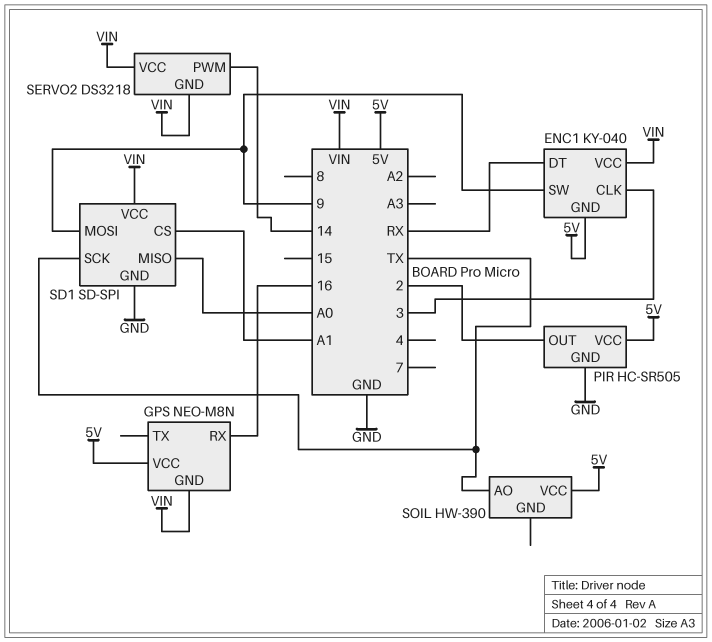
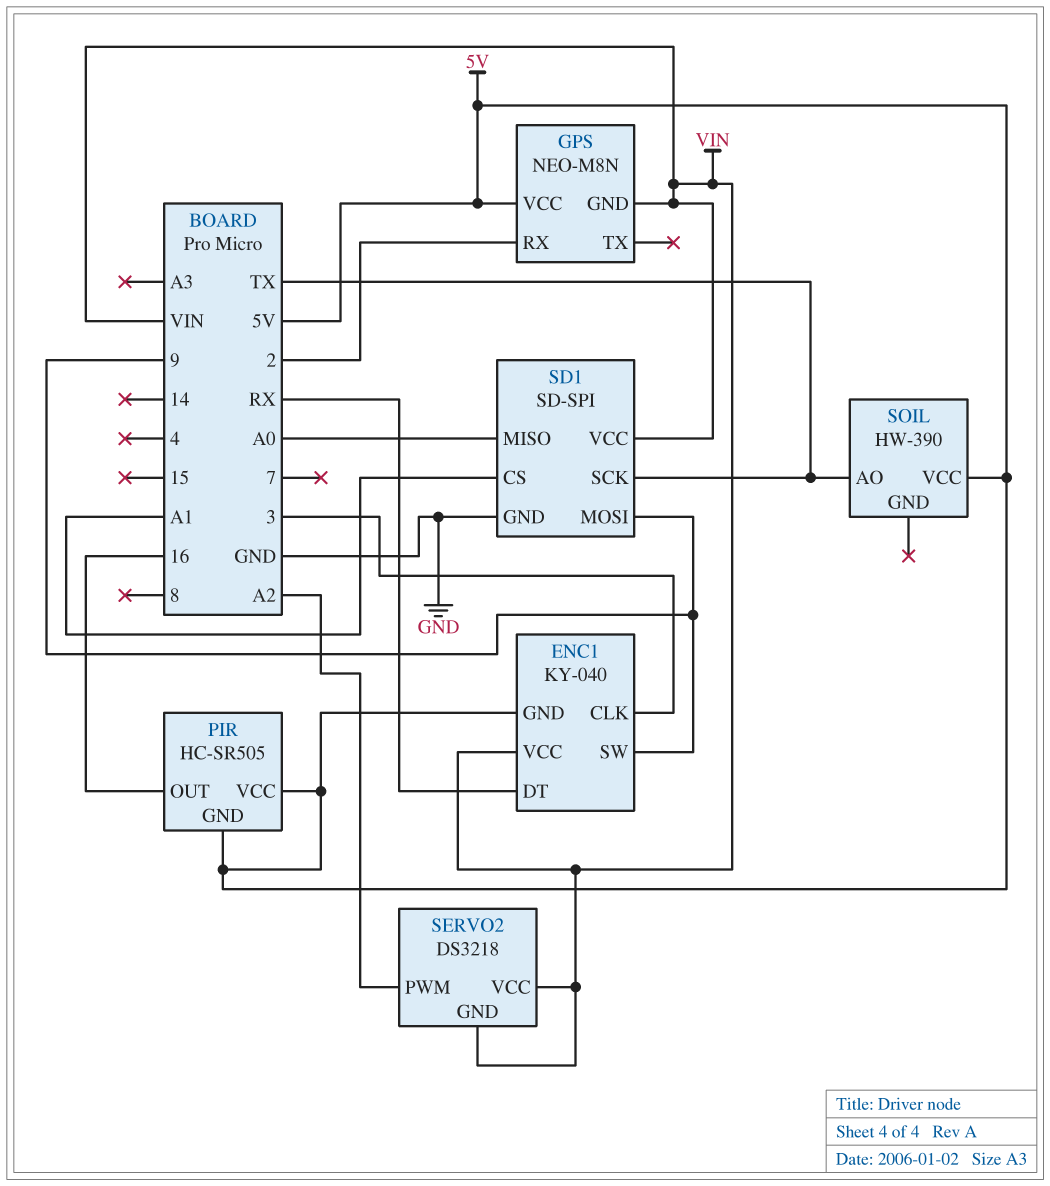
GPS pin RX: 16 -> 2
PIR pin GND: GND -> 5V
PIR pin OUT: 2 -> 16
SERVO2 pin PWM: 14 -> A2

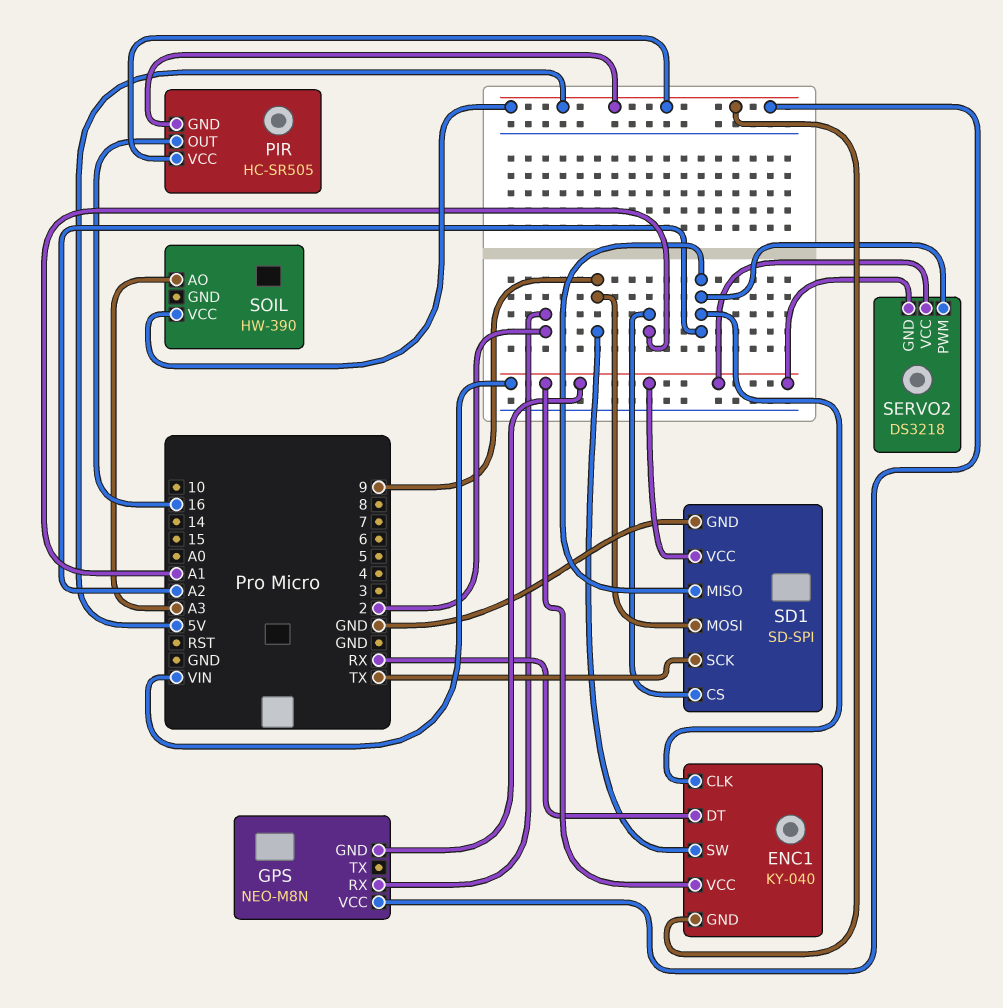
ENC1 pin CLK: 3 -> A2
SD1 pin MISO: A0 -> A2
SOIL pin AO: TX -> A3

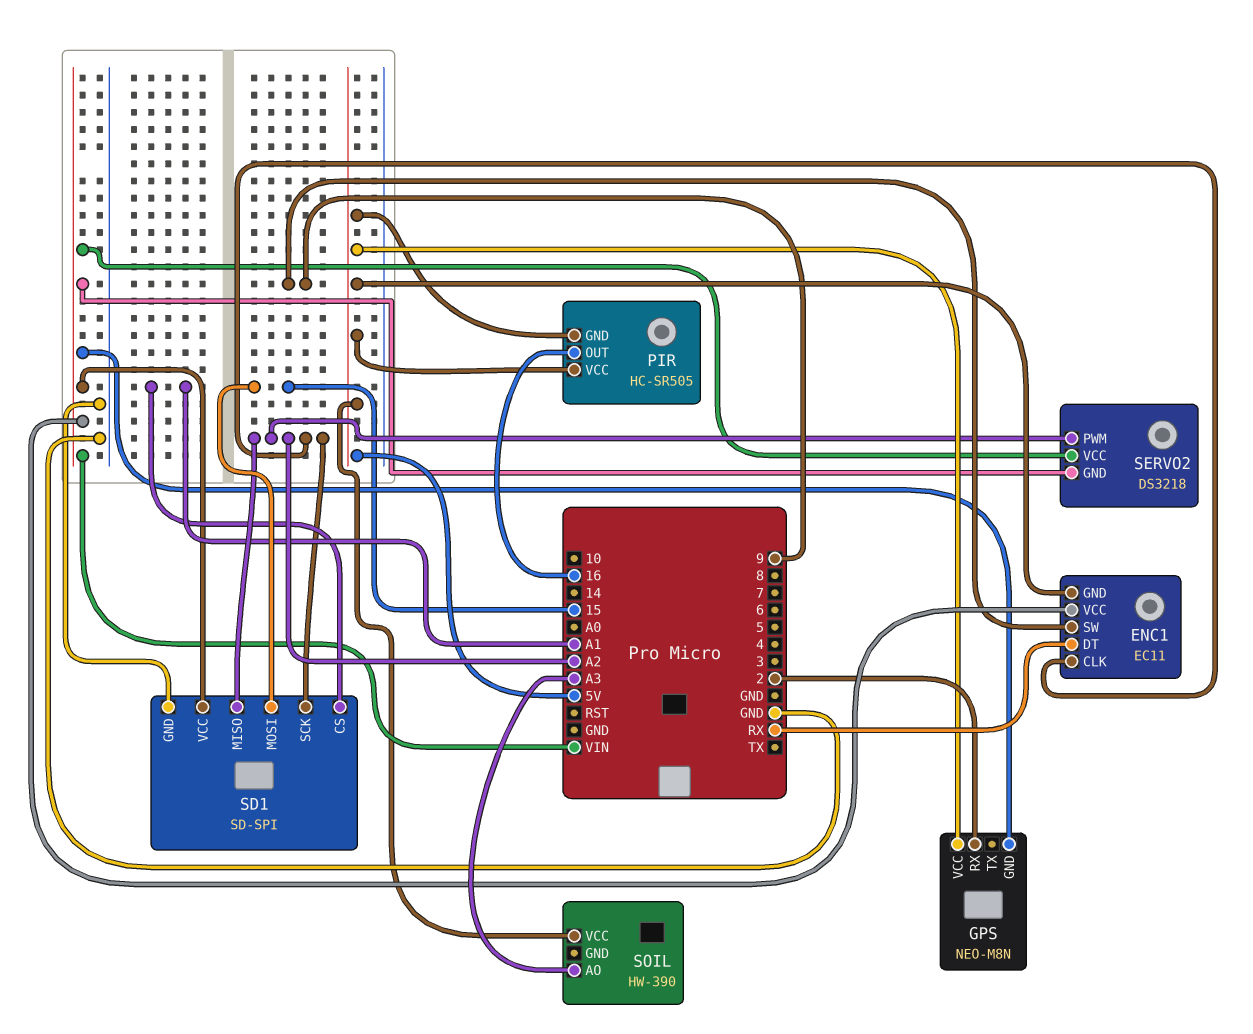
ENC1: KY-040 -> EC11
SD1 pin MOSI: 9 -> 15
SD1 pin SCK: TX -> A2

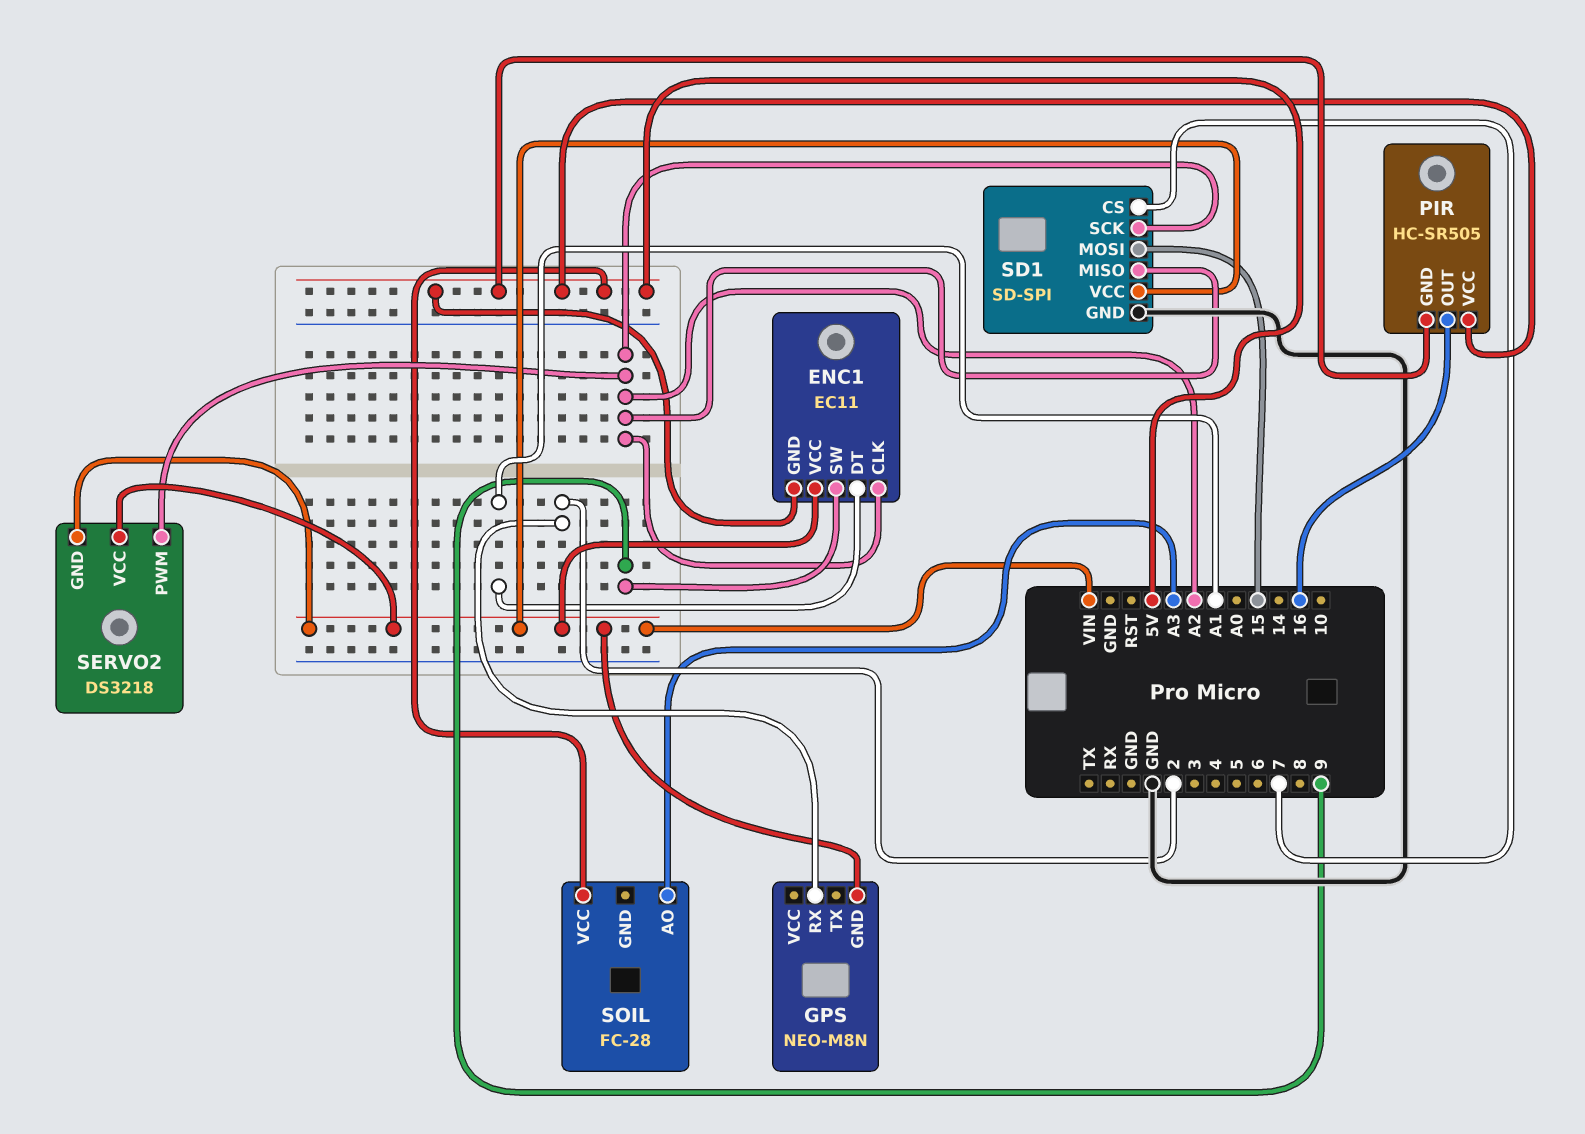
ENC1 pin DT: RX -> A1
GPS pin VCC: 5V -> none
SD1 pin CS: A1 -> 7
SOIL: HW-390 -> FC-28

